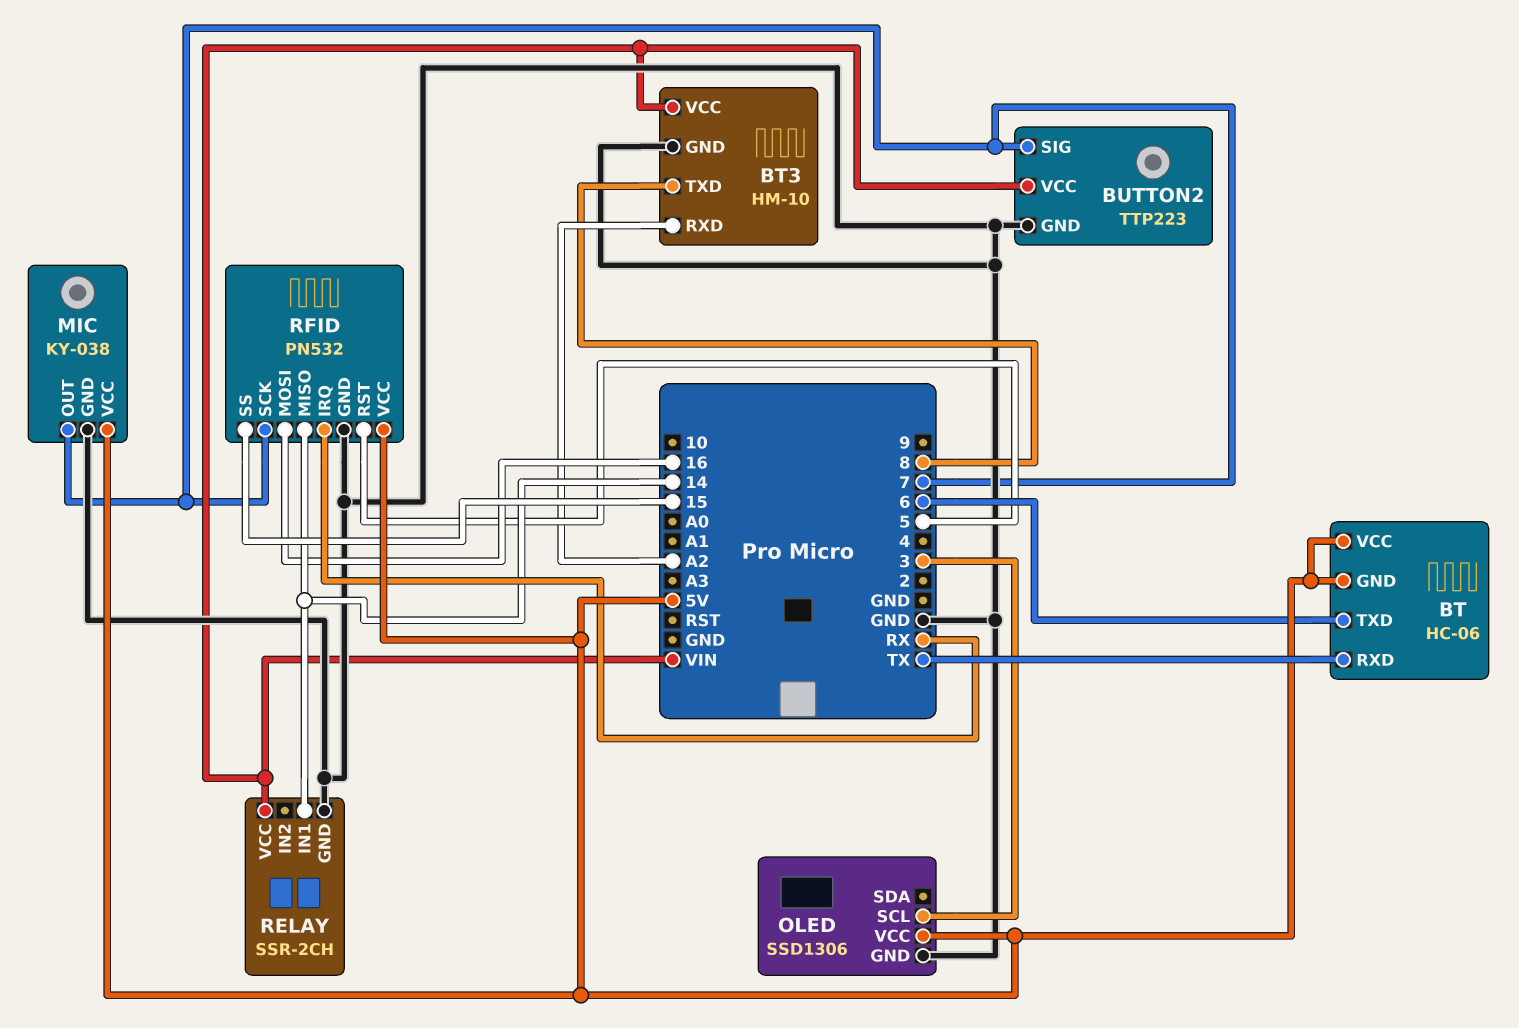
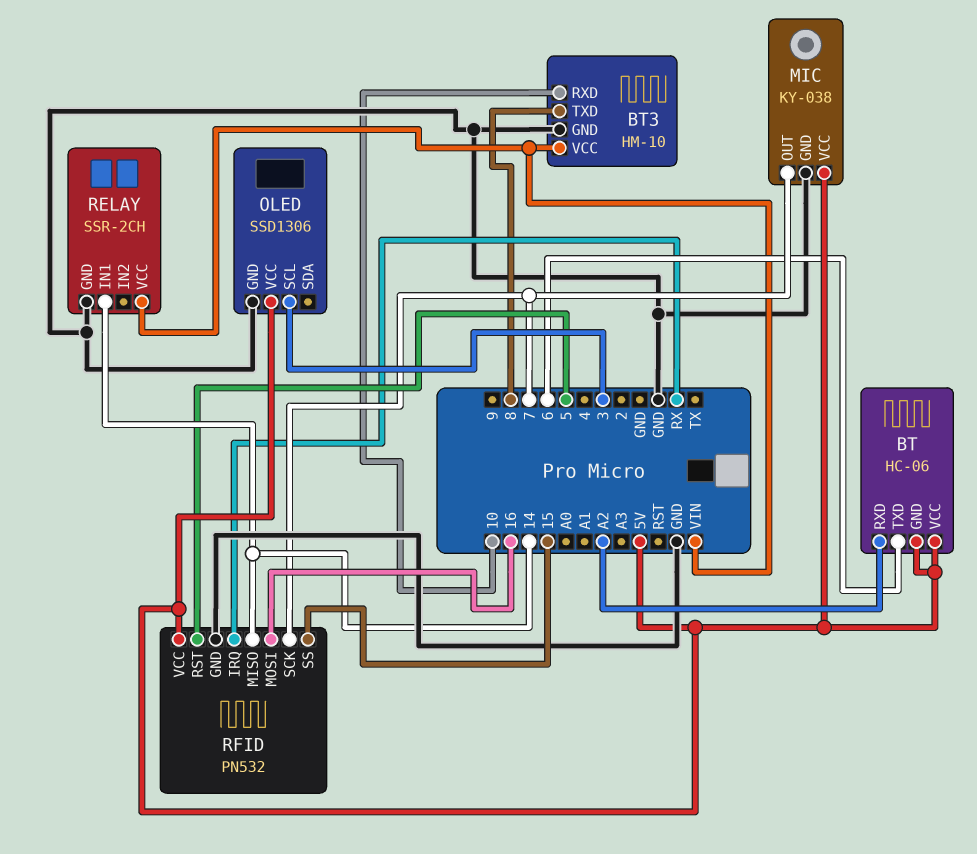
BT pin RXD: TX -> A2
BT3 pin RXD: A2 -> 10
BUTTON2: TTP223 -> none
BUTTON2 pin GND: GND -> none
BUTTON2 pin SIG: 7 -> none
BUTTON2 pin VCC: VIN -> none

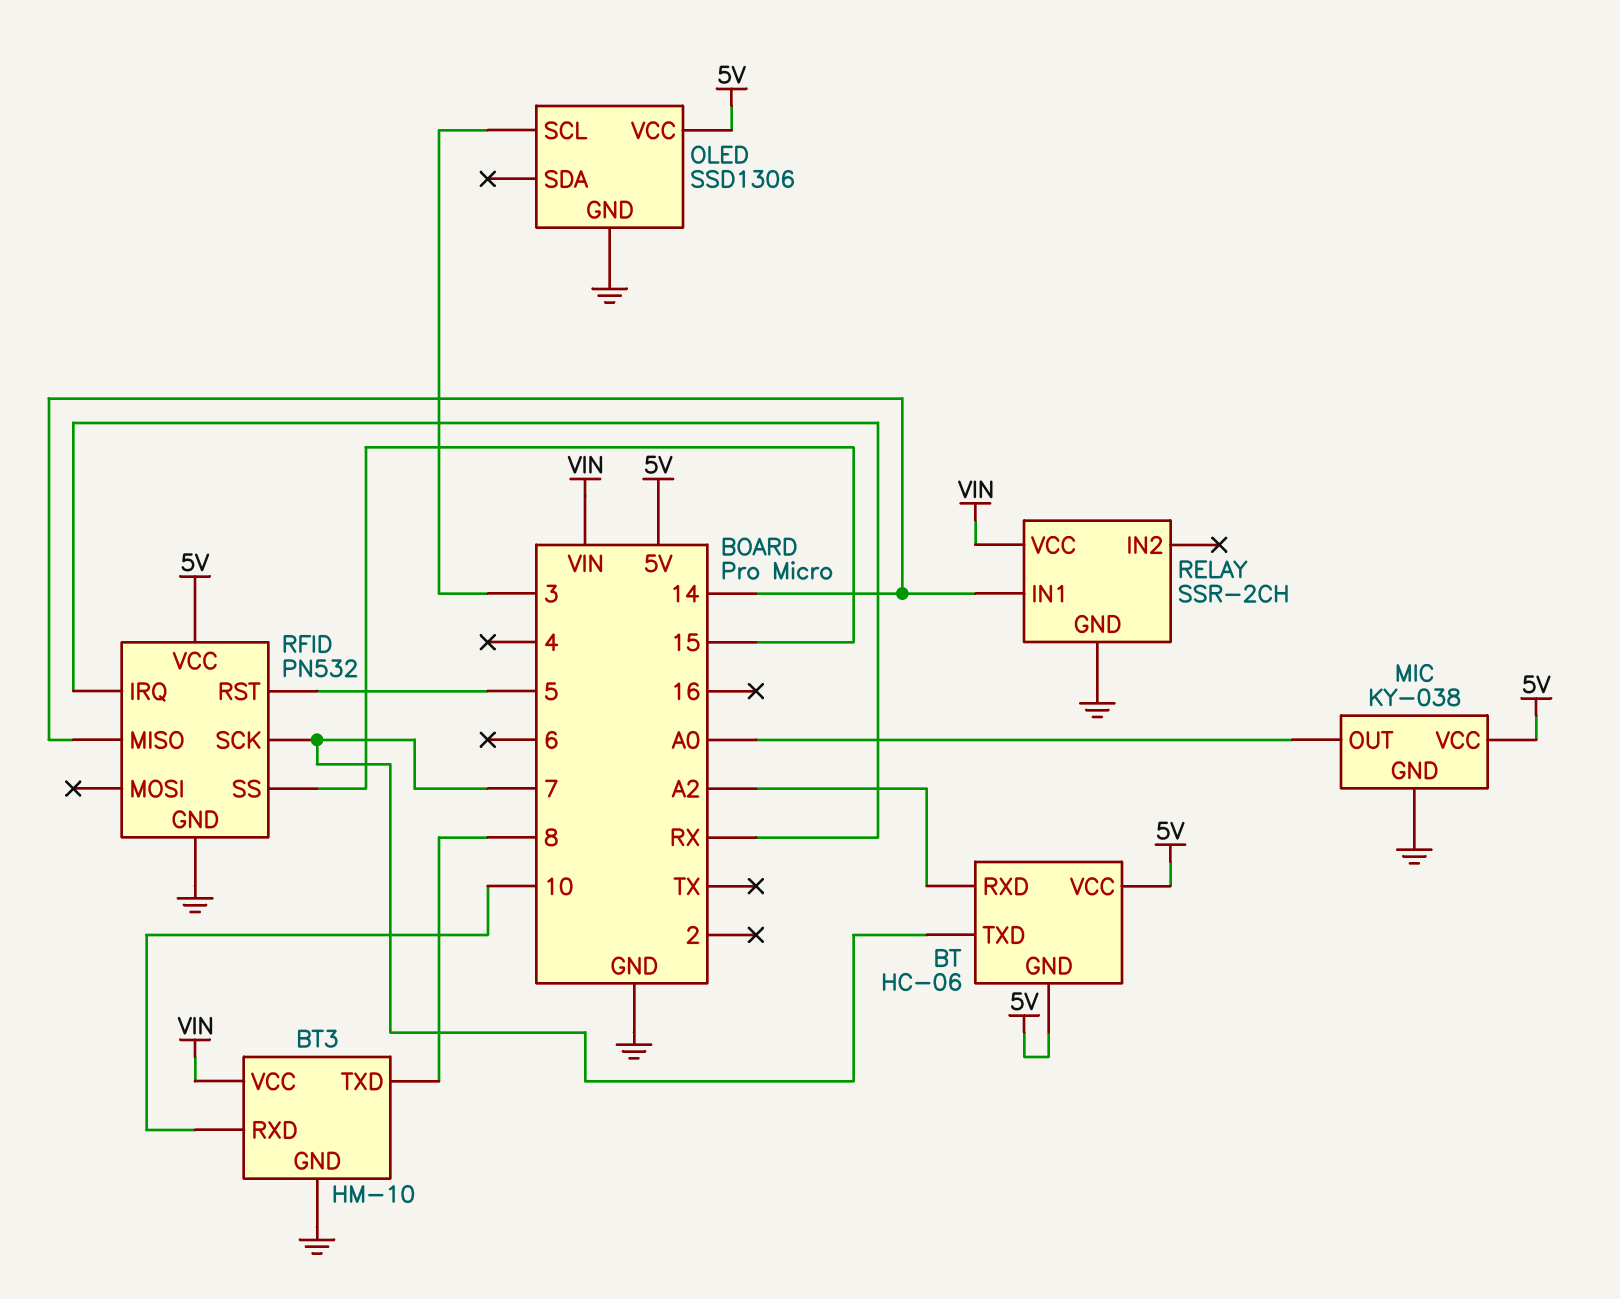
BT pin TXD: 6 -> 7
MIC pin OUT: 7 -> A0
RFID pin MOSI: 16 -> none

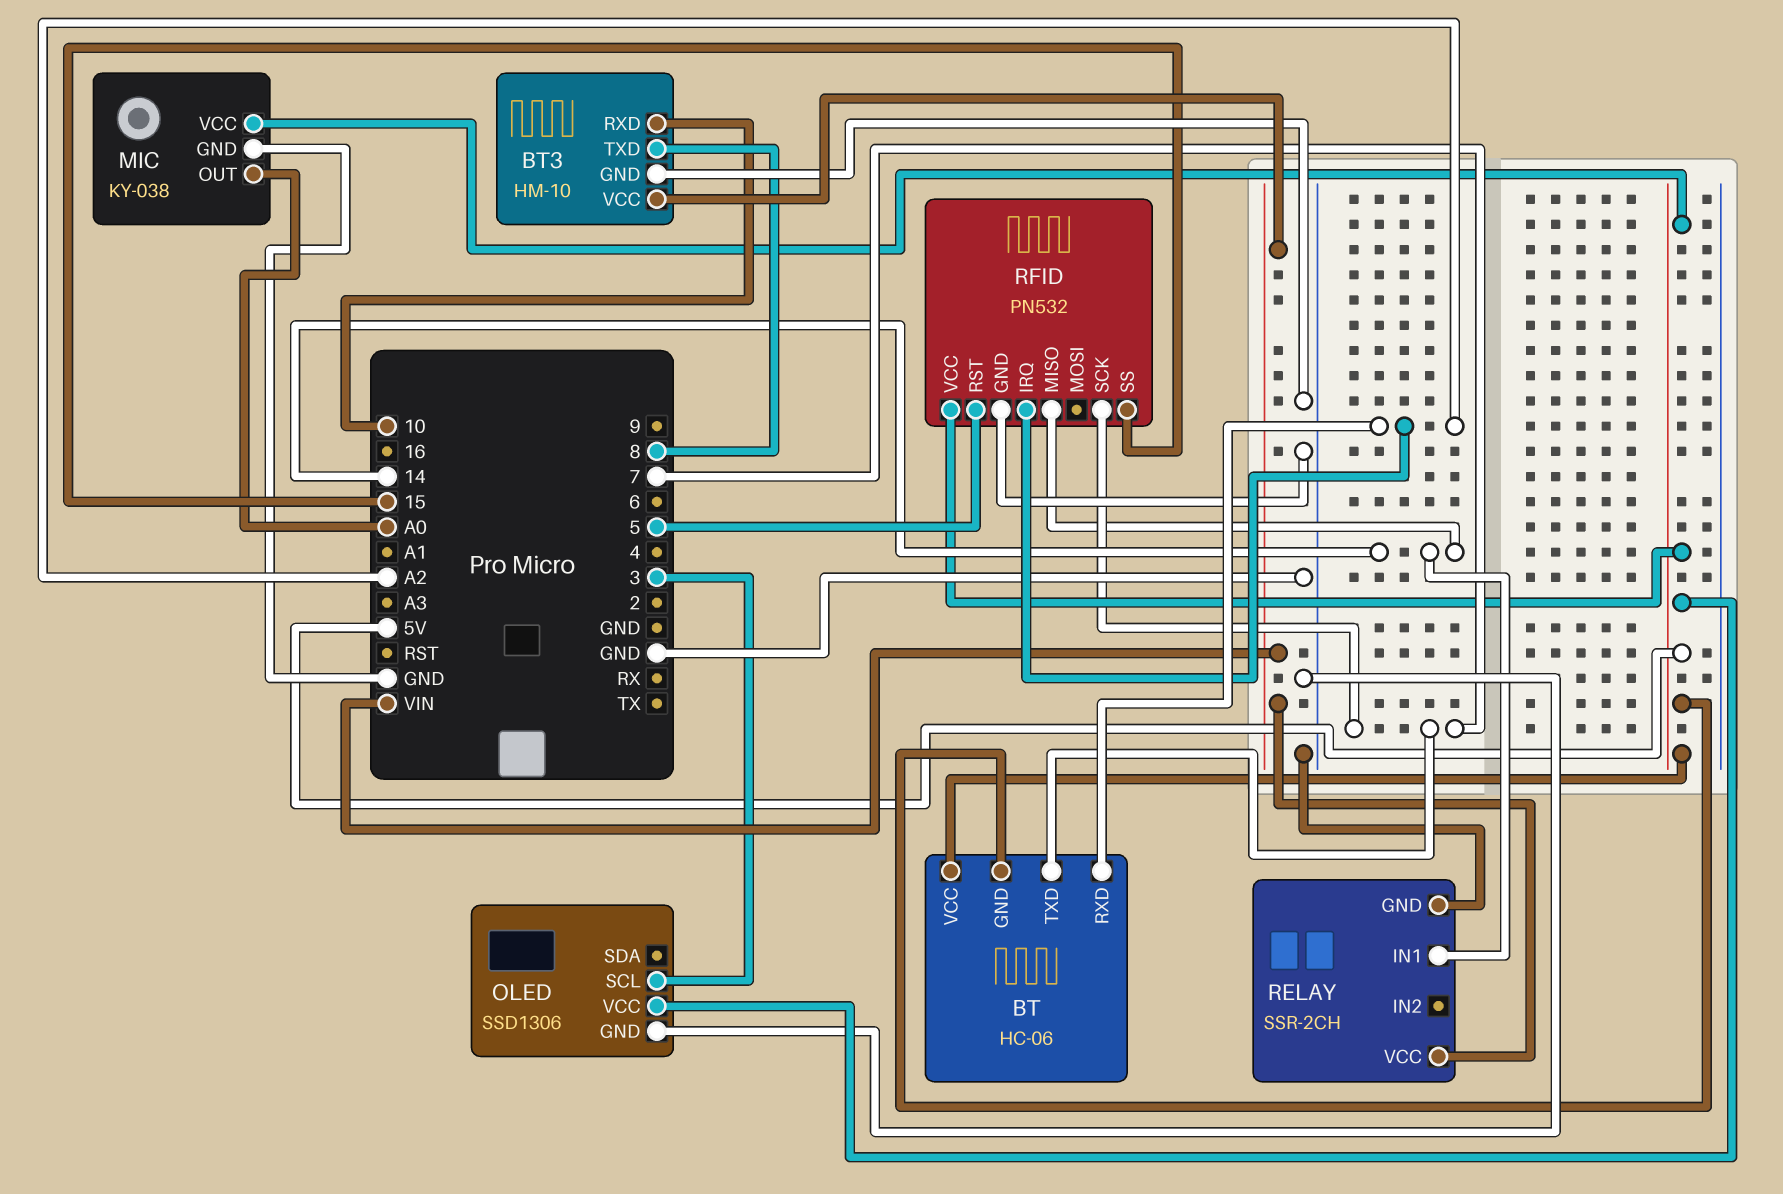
RFID pin IRQ: RX -> A2

